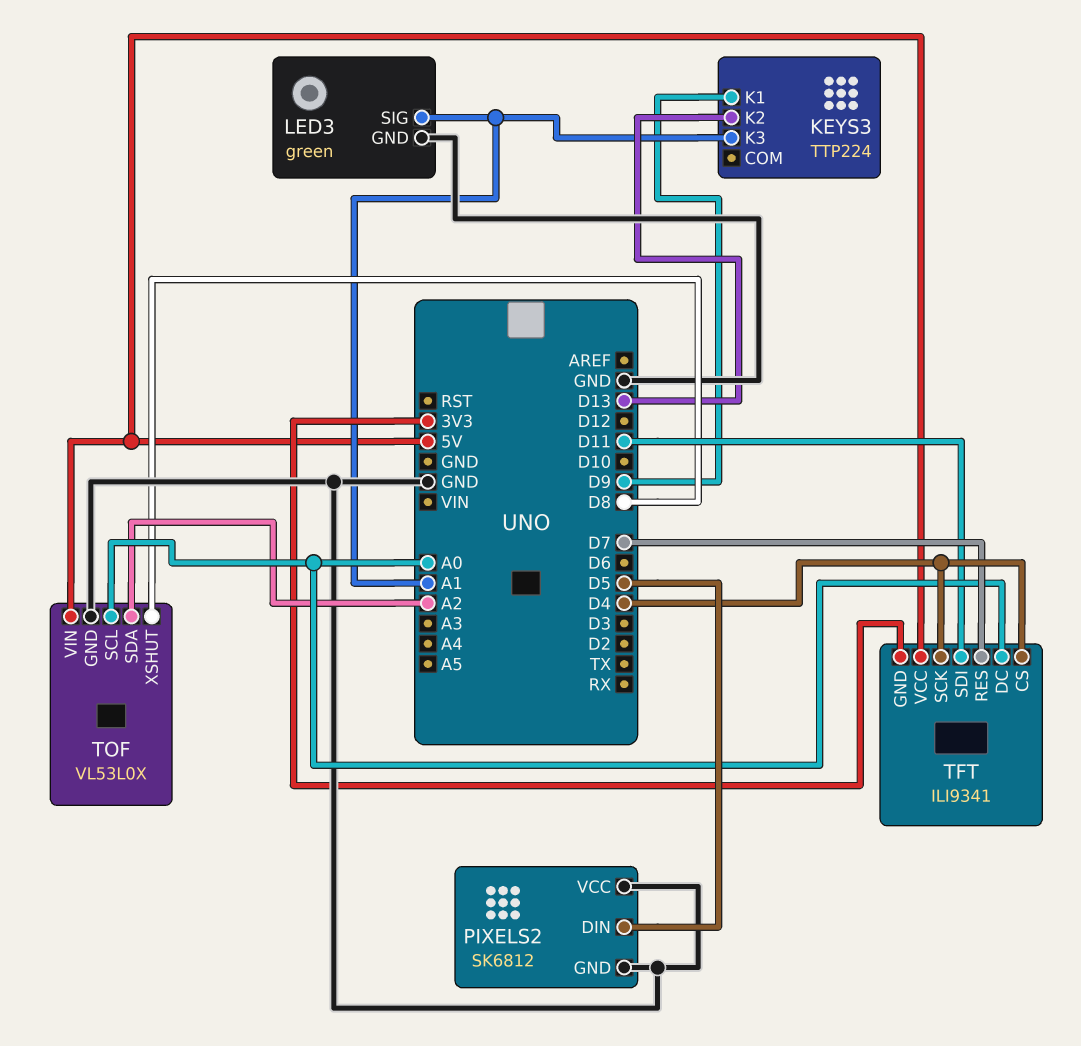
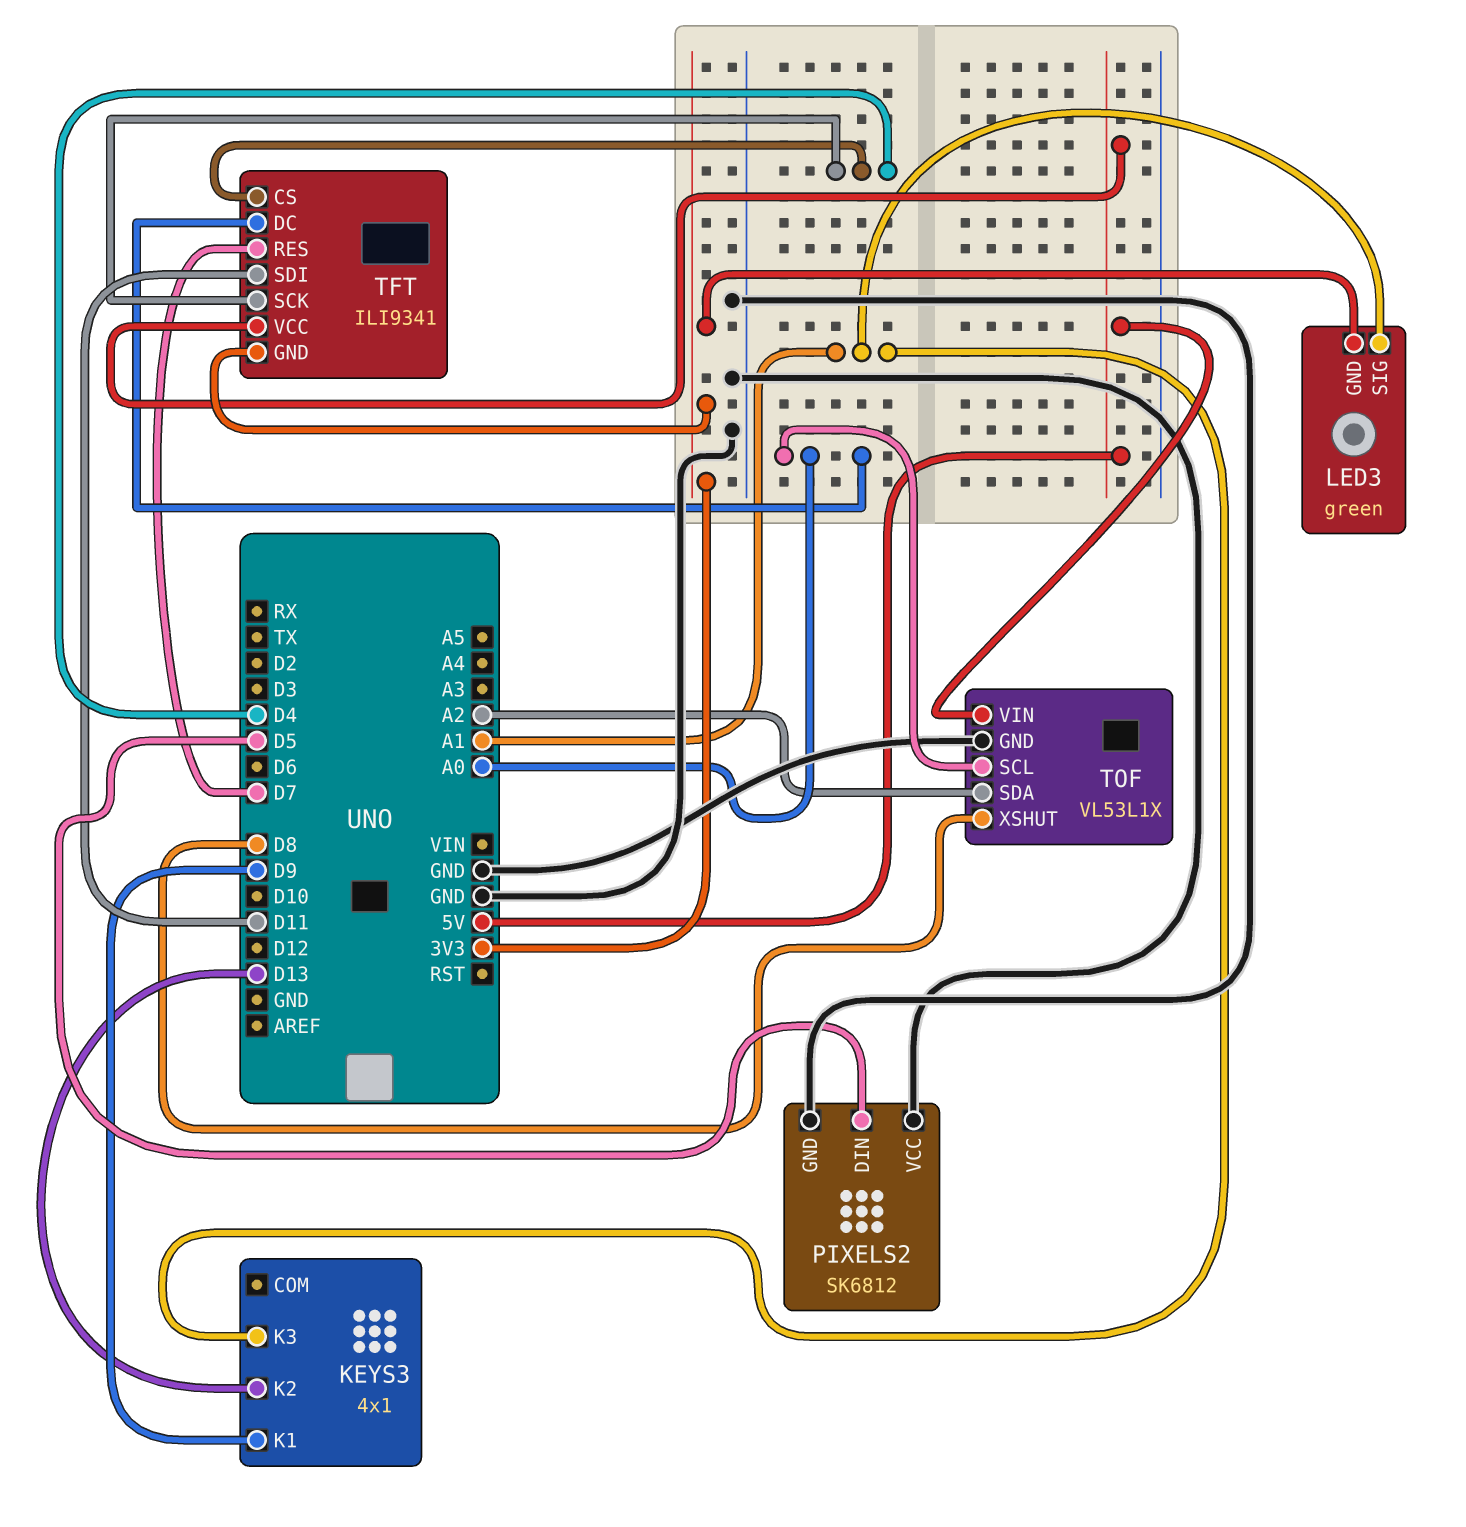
KEYS3: TTP224 -> 4x1
LED3 pin GND: GND -> 3V3
TOF: VL53L0X -> VL53L1X

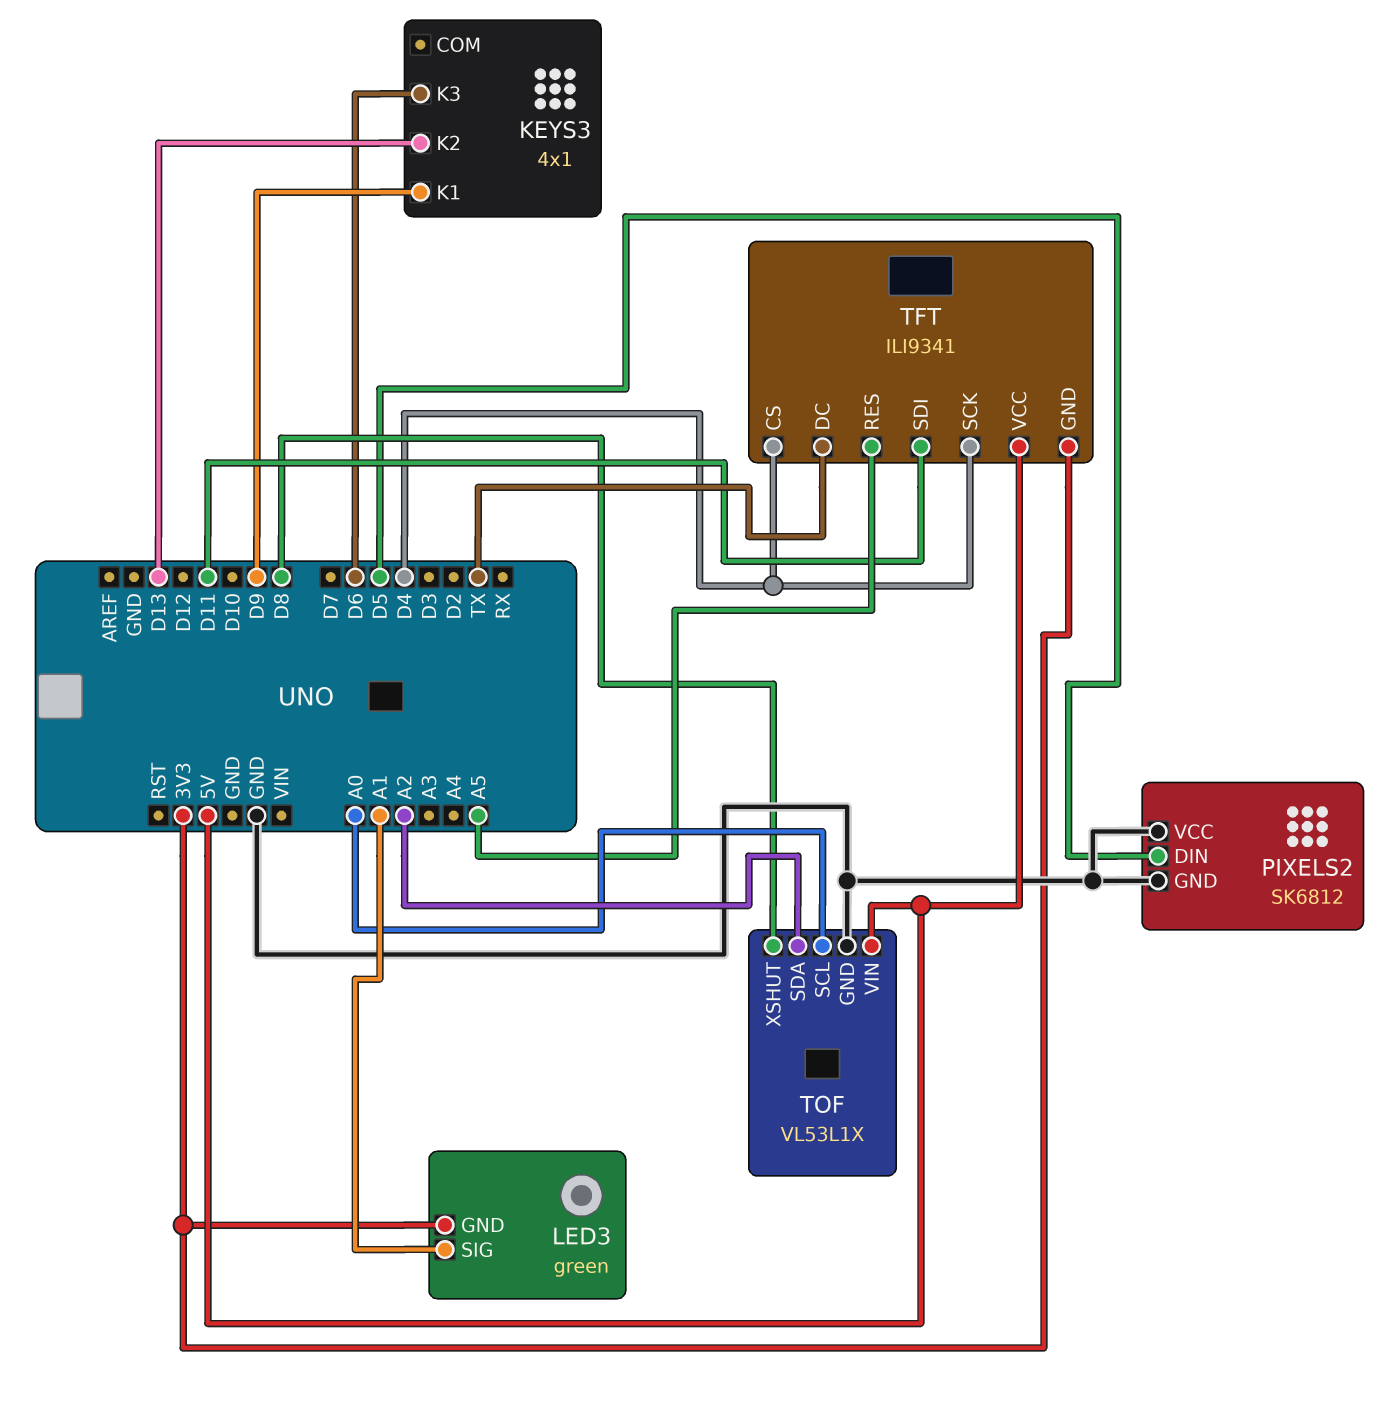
KEYS3 pin K3: A1 -> D6
TFT pin DC: A0 -> TX
TFT pin RES: D7 -> A5

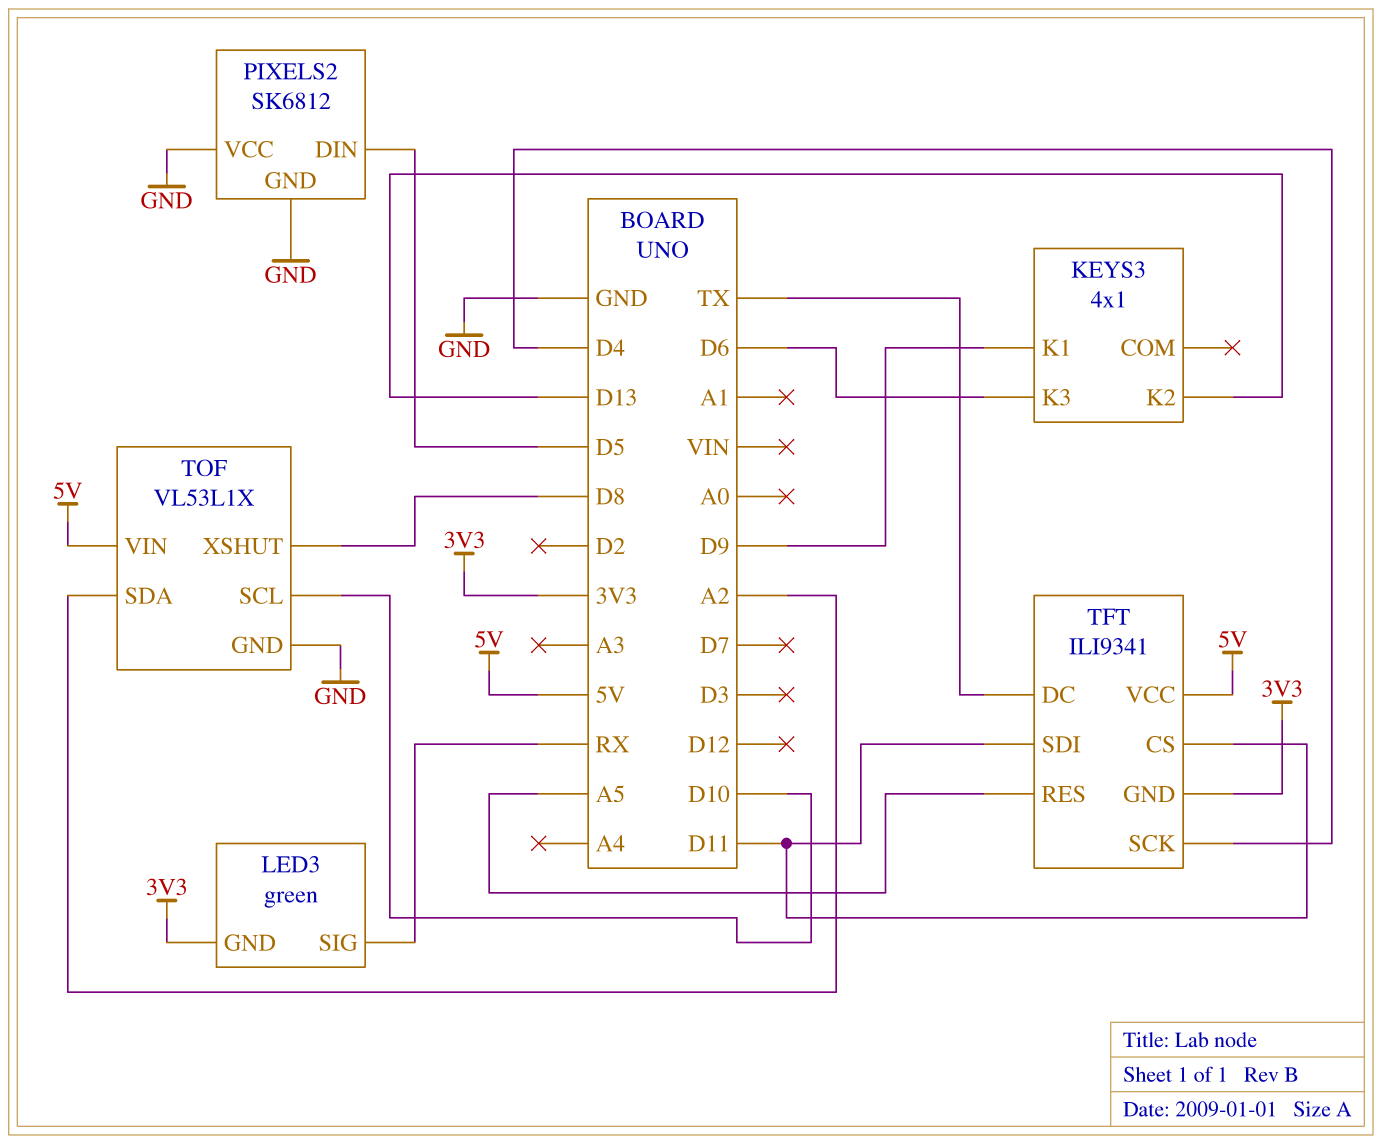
LED3 pin SIG: A1 -> RX
TFT pin CS: D4 -> D11
TOF pin SCL: A0 -> D10

